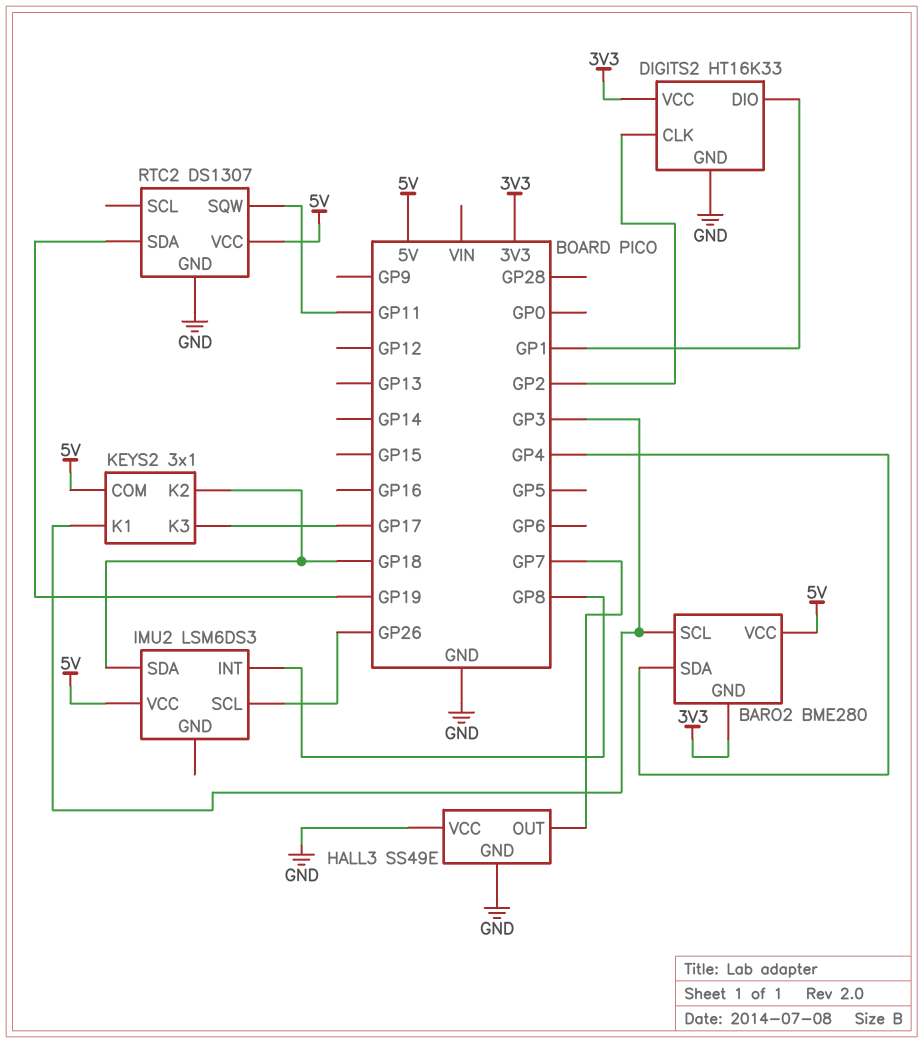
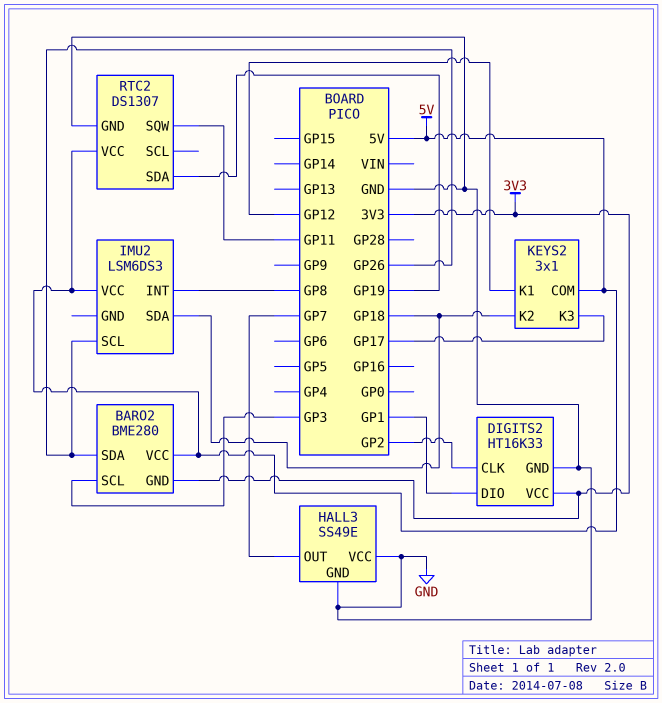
BARO2 pin SDA: GP4 -> GP26
KEYS2 pin K1: GP3 -> GP12

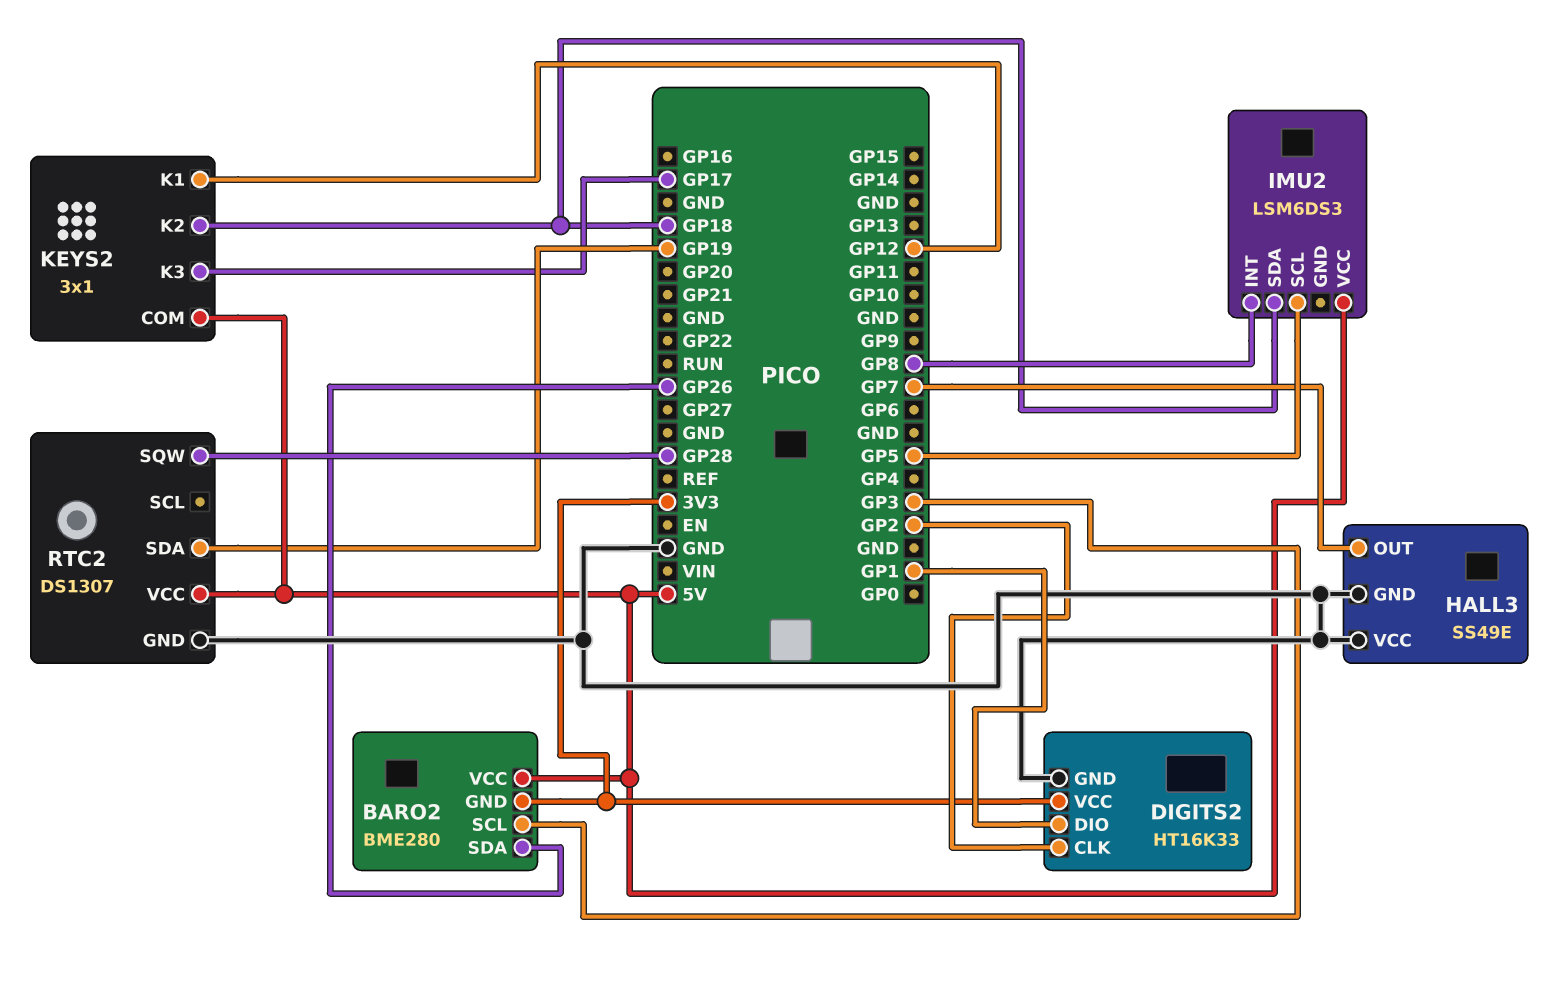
IMU2 pin SCL: GP26 -> GP5
RTC2 pin SQW: GP11 -> GP28

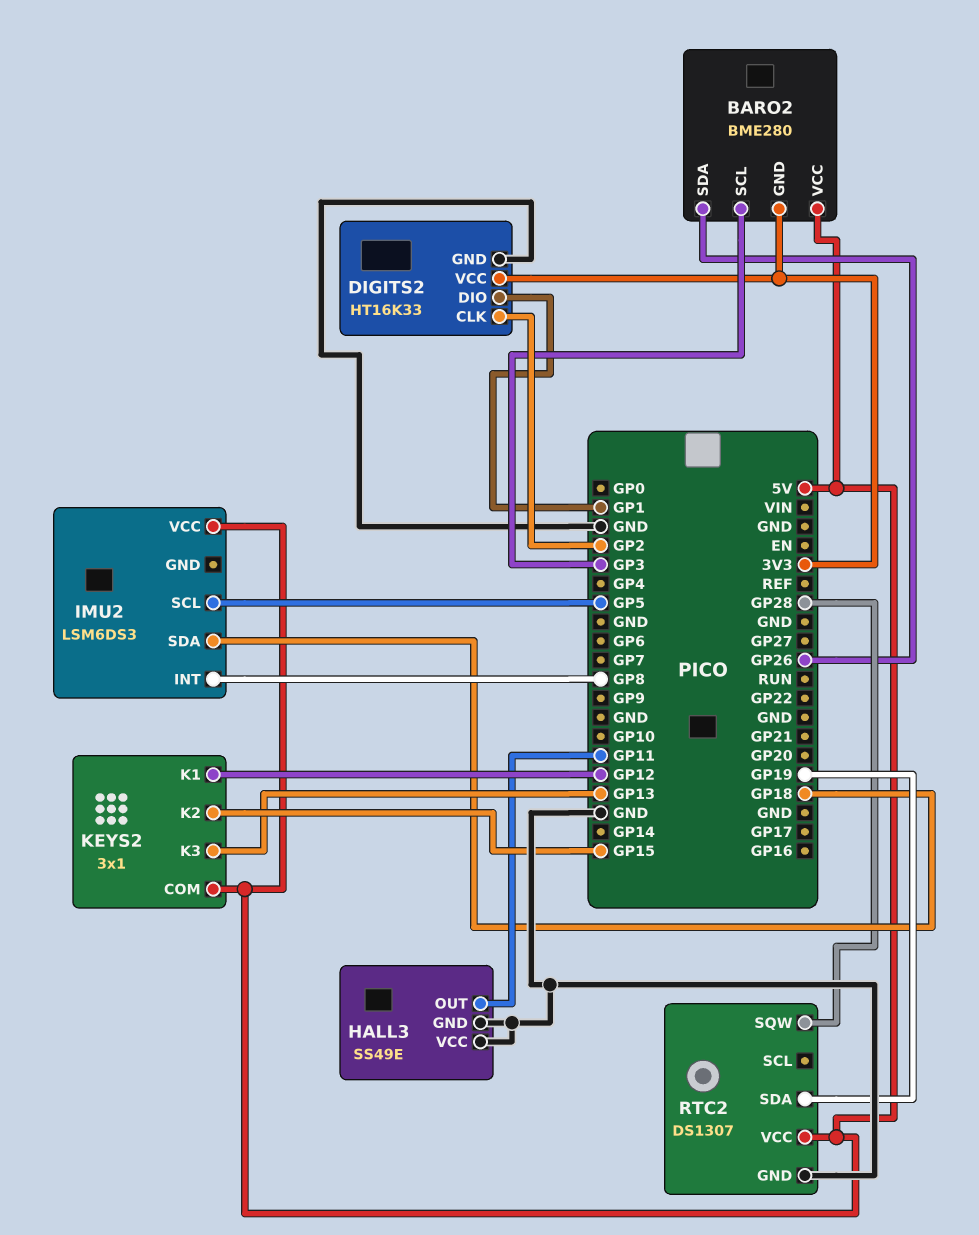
HALL3 pin OUT: GP7 -> GP11
KEYS2 pin K2: GP18 -> GP15
KEYS2 pin K3: GP17 -> GP13

